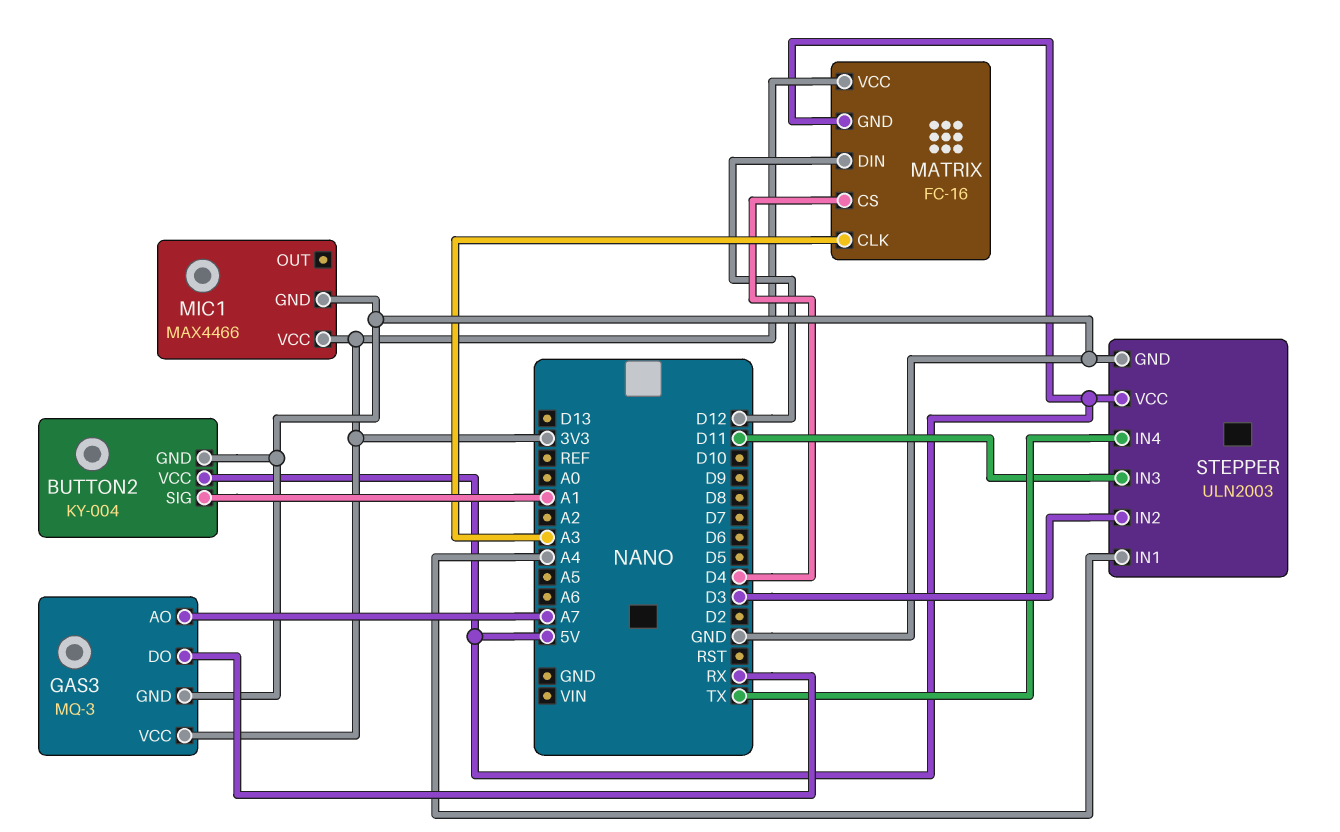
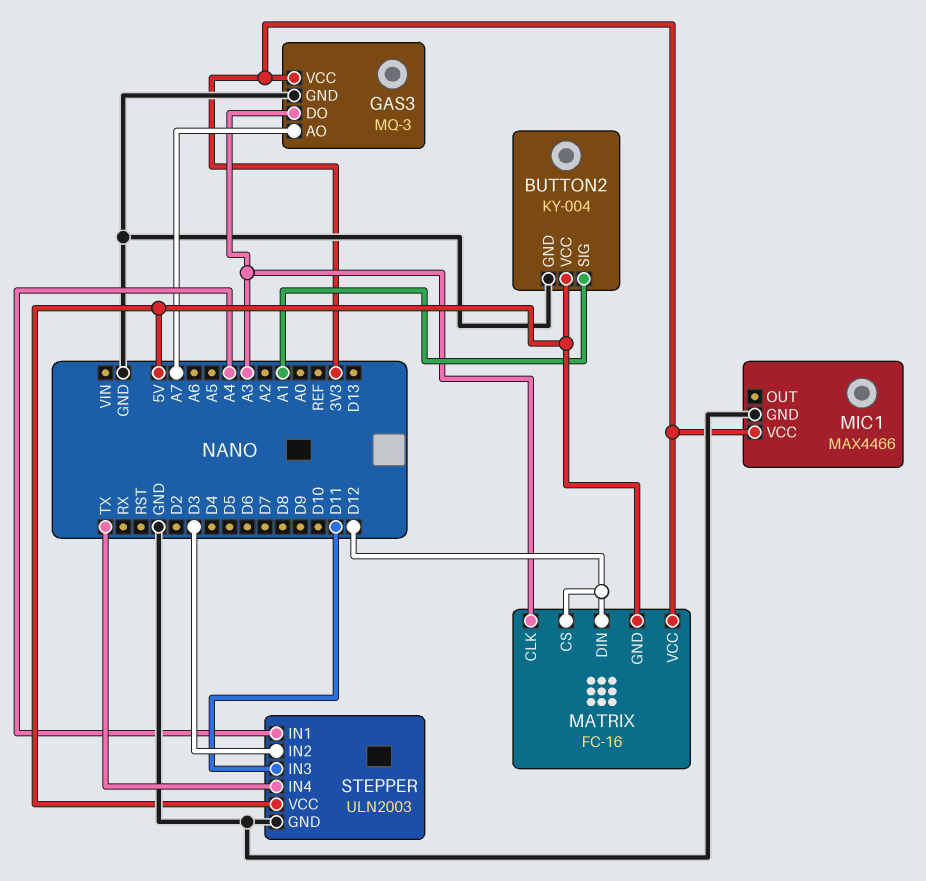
GAS3 pin DO: RX -> A3
MATRIX pin CS: D4 -> D12

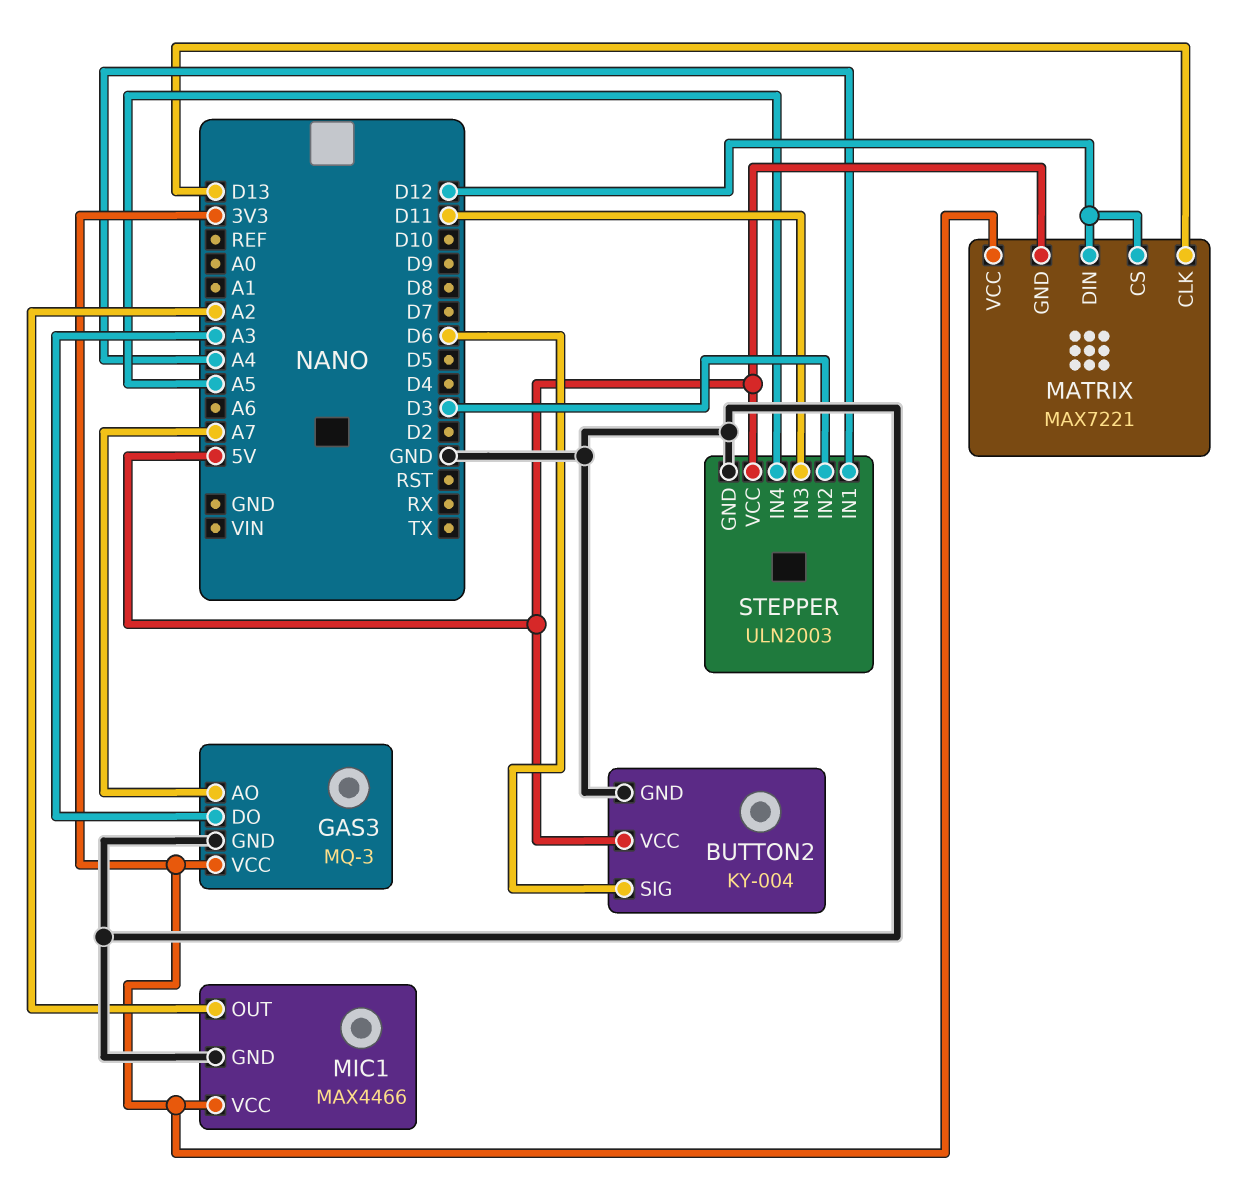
BUTTON2 pin SIG: A1 -> D6
MATRIX: FC-16 -> MAX7221
MATRIX pin CLK: A3 -> D13
MIC1 pin OUT: none -> A2
STEPPER pin IN4: TX -> A5

